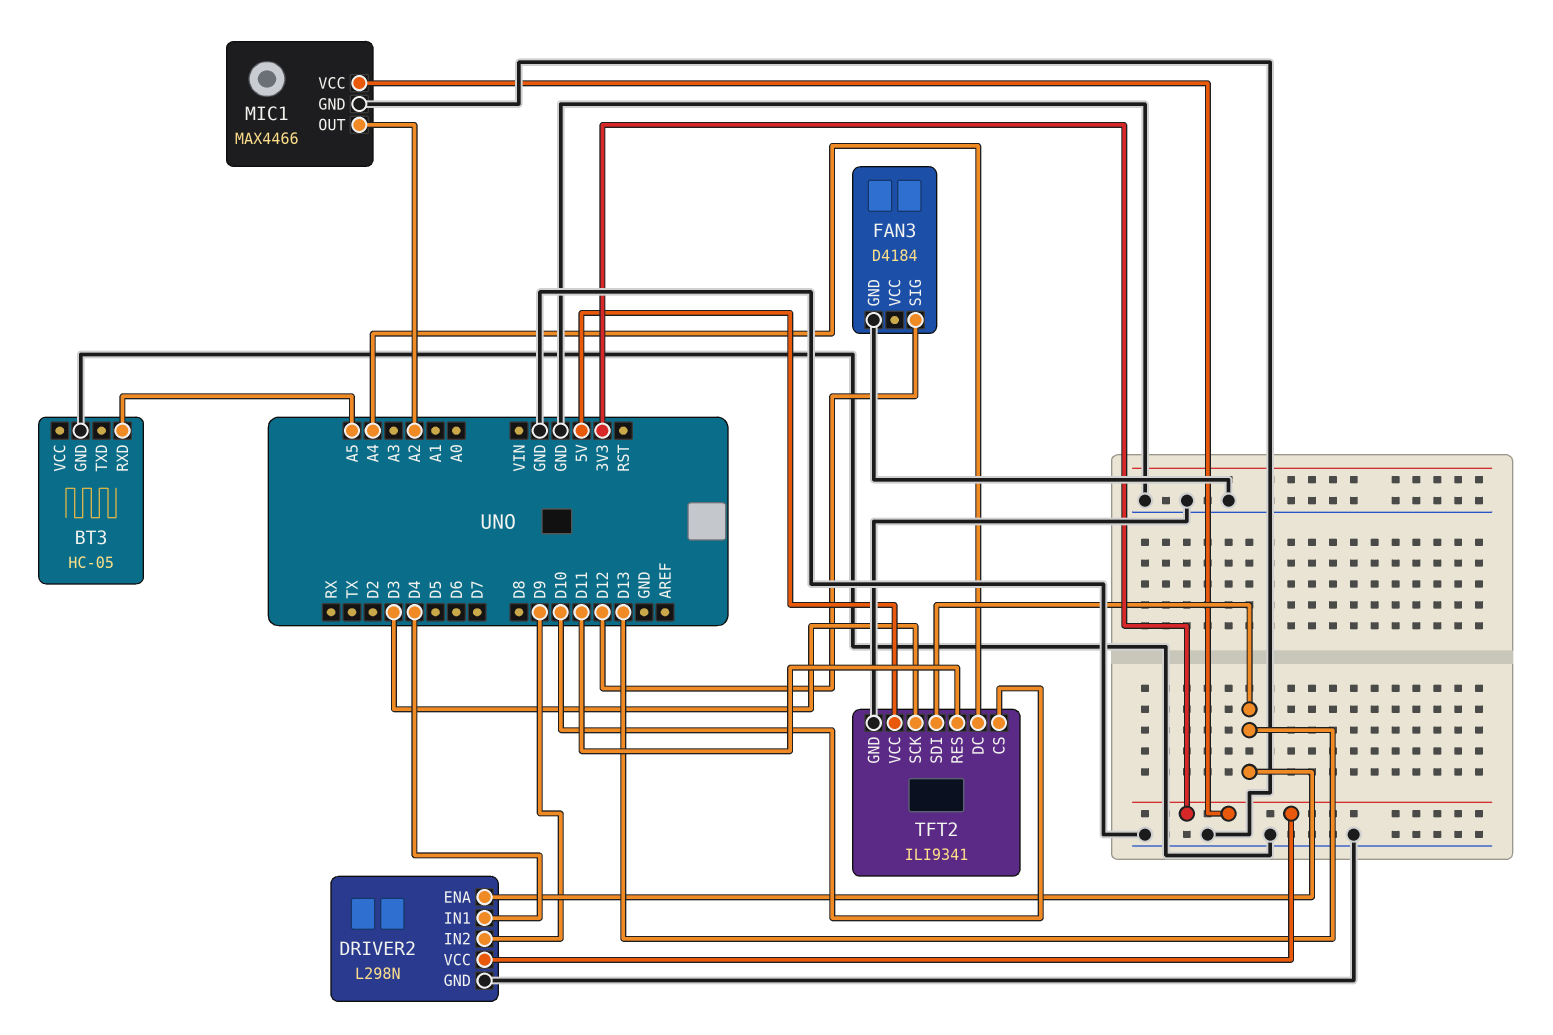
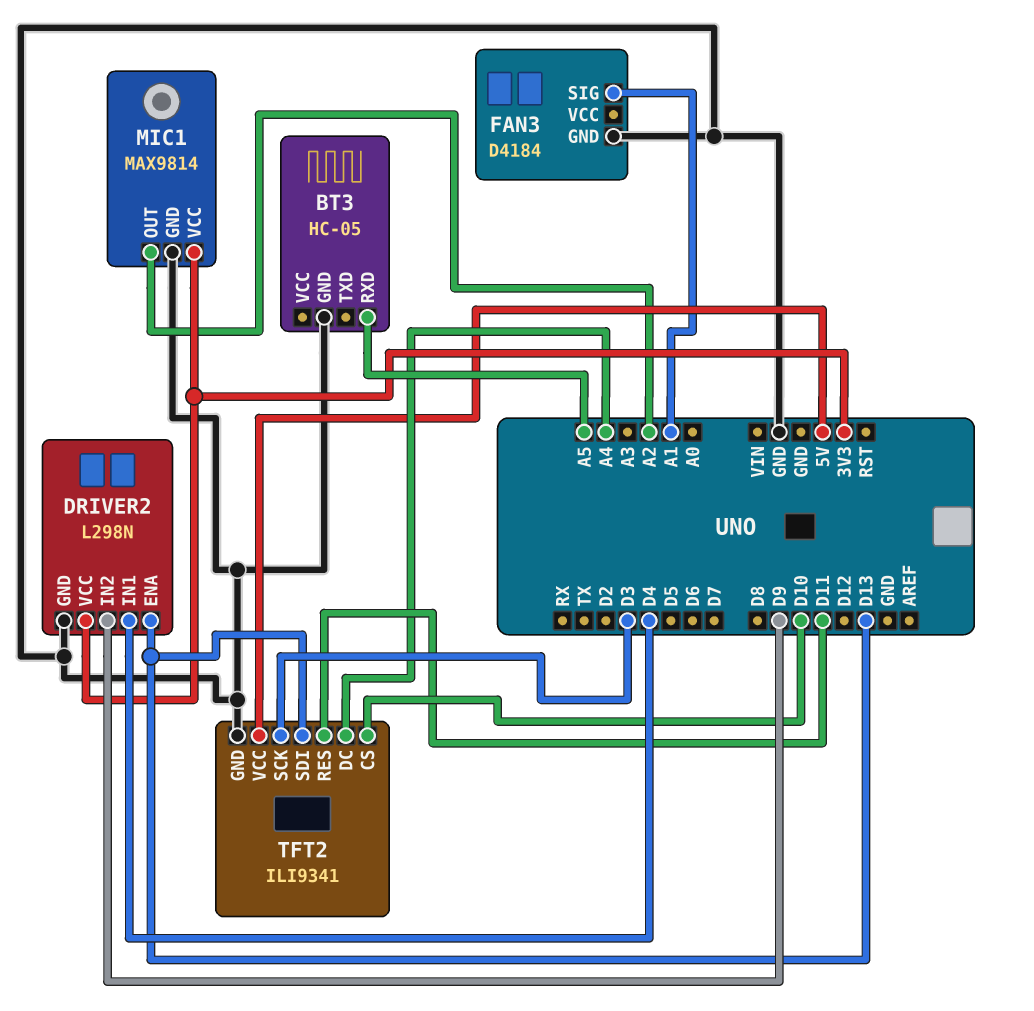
FAN3 pin SIG: D12 -> A1
MIC1: MAX4466 -> MAX9814

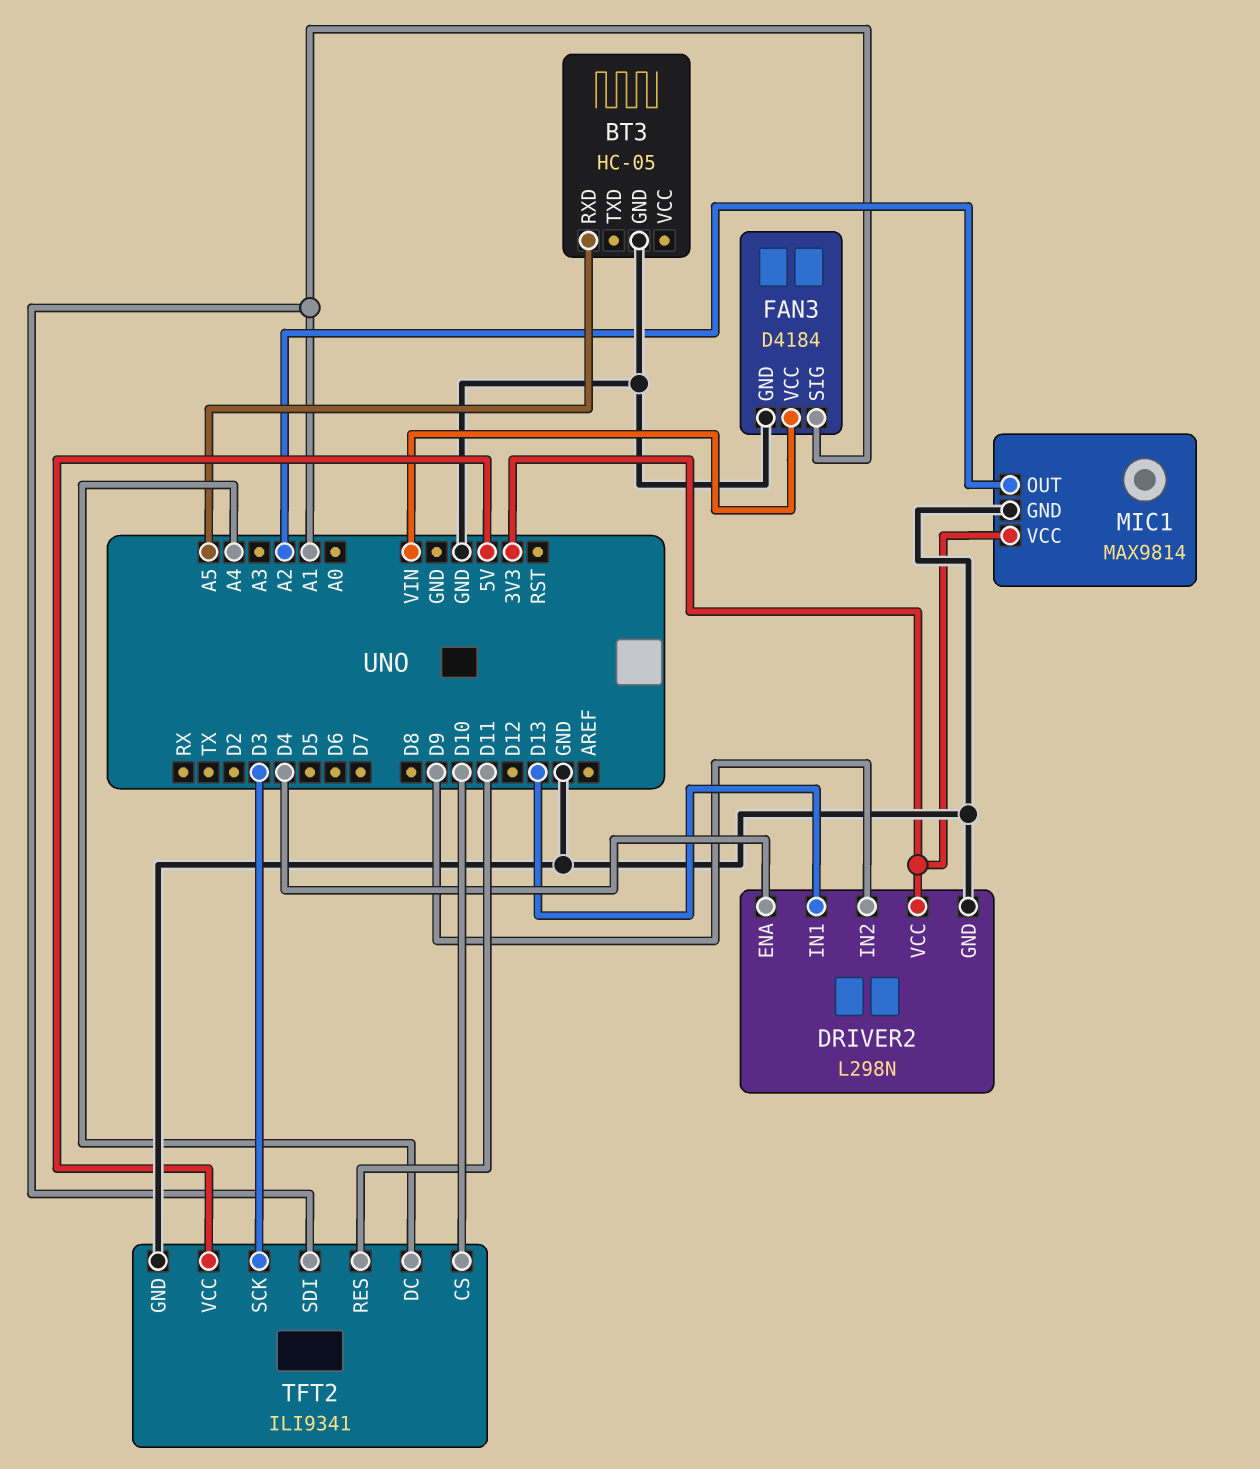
DRIVER2 pin ENA: D13 -> D4
DRIVER2 pin IN1: D4 -> D13
FAN3 pin VCC: none -> VIN
TFT2 pin SDI: D13 -> A1

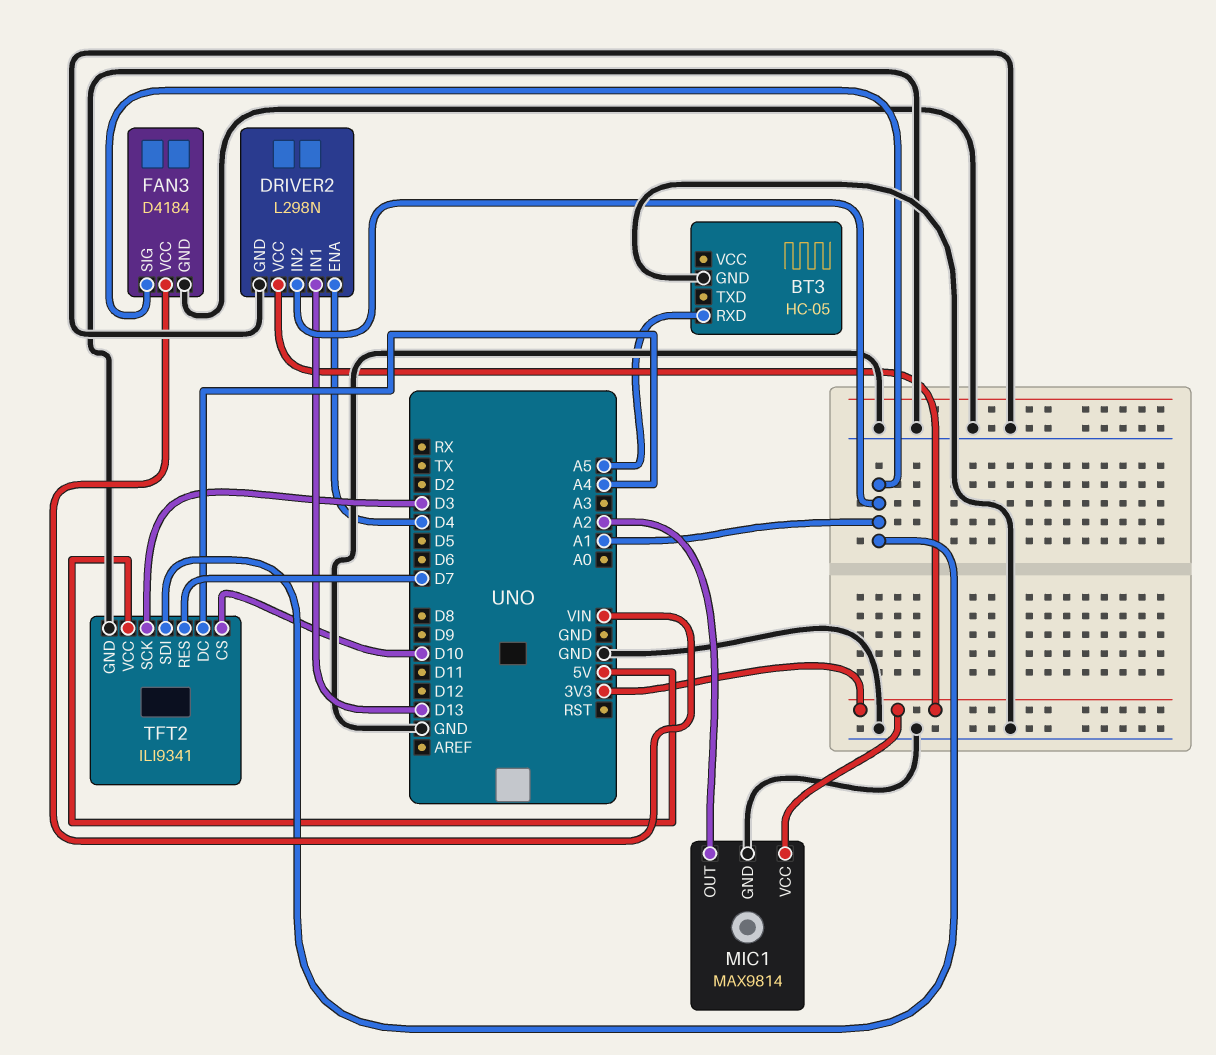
DRIVER2 pin IN2: D9 -> A1
TFT2 pin RES: D11 -> D7

